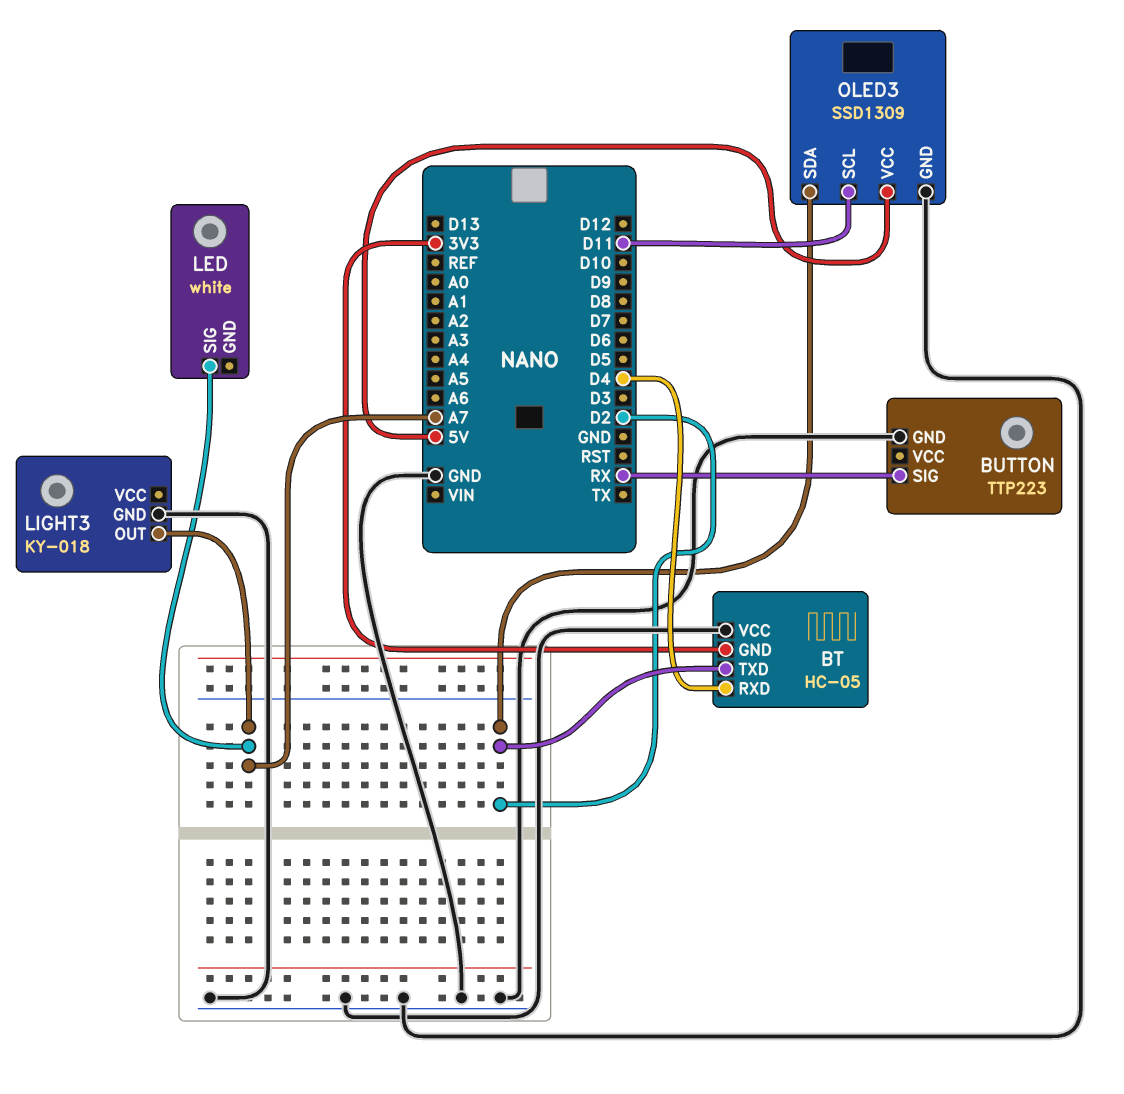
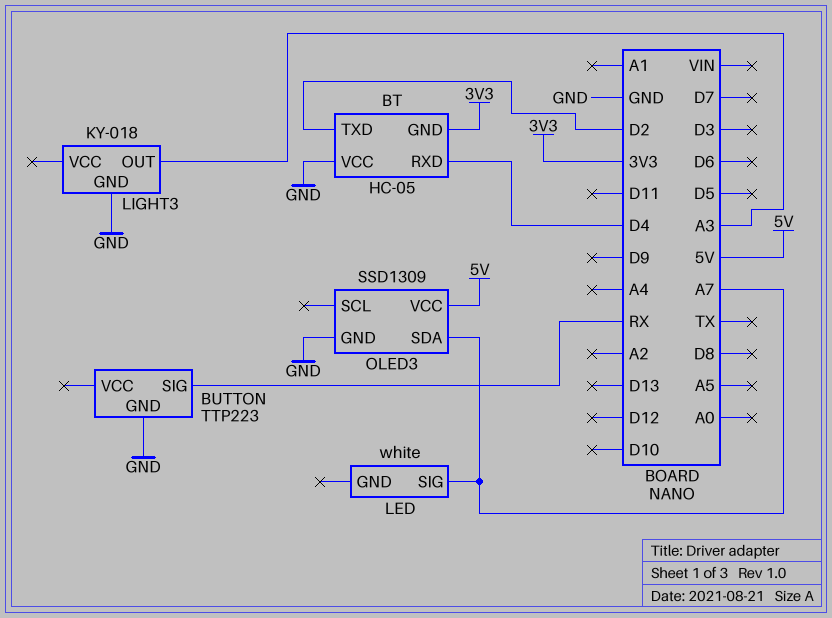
LIGHT3 pin OUT: A7 -> A3
OLED3 pin SCL: D11 -> none
OLED3 pin SDA: D2 -> A7

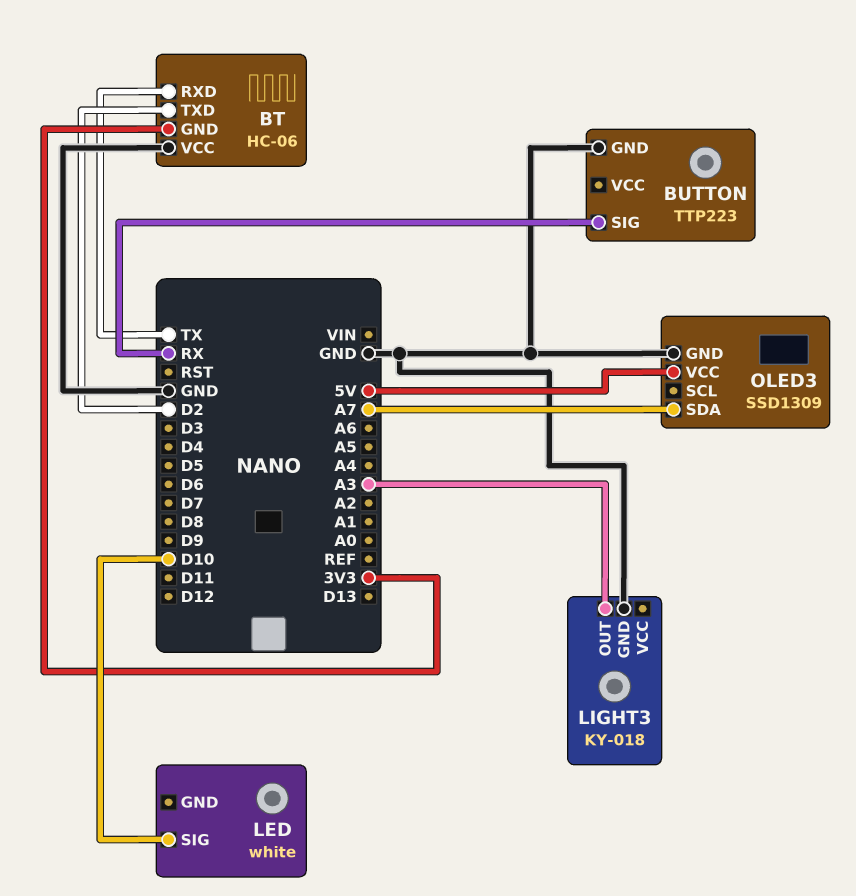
BT: HC-05 -> HC-06
BT pin RXD: D4 -> TX
LED pin SIG: A7 -> D10

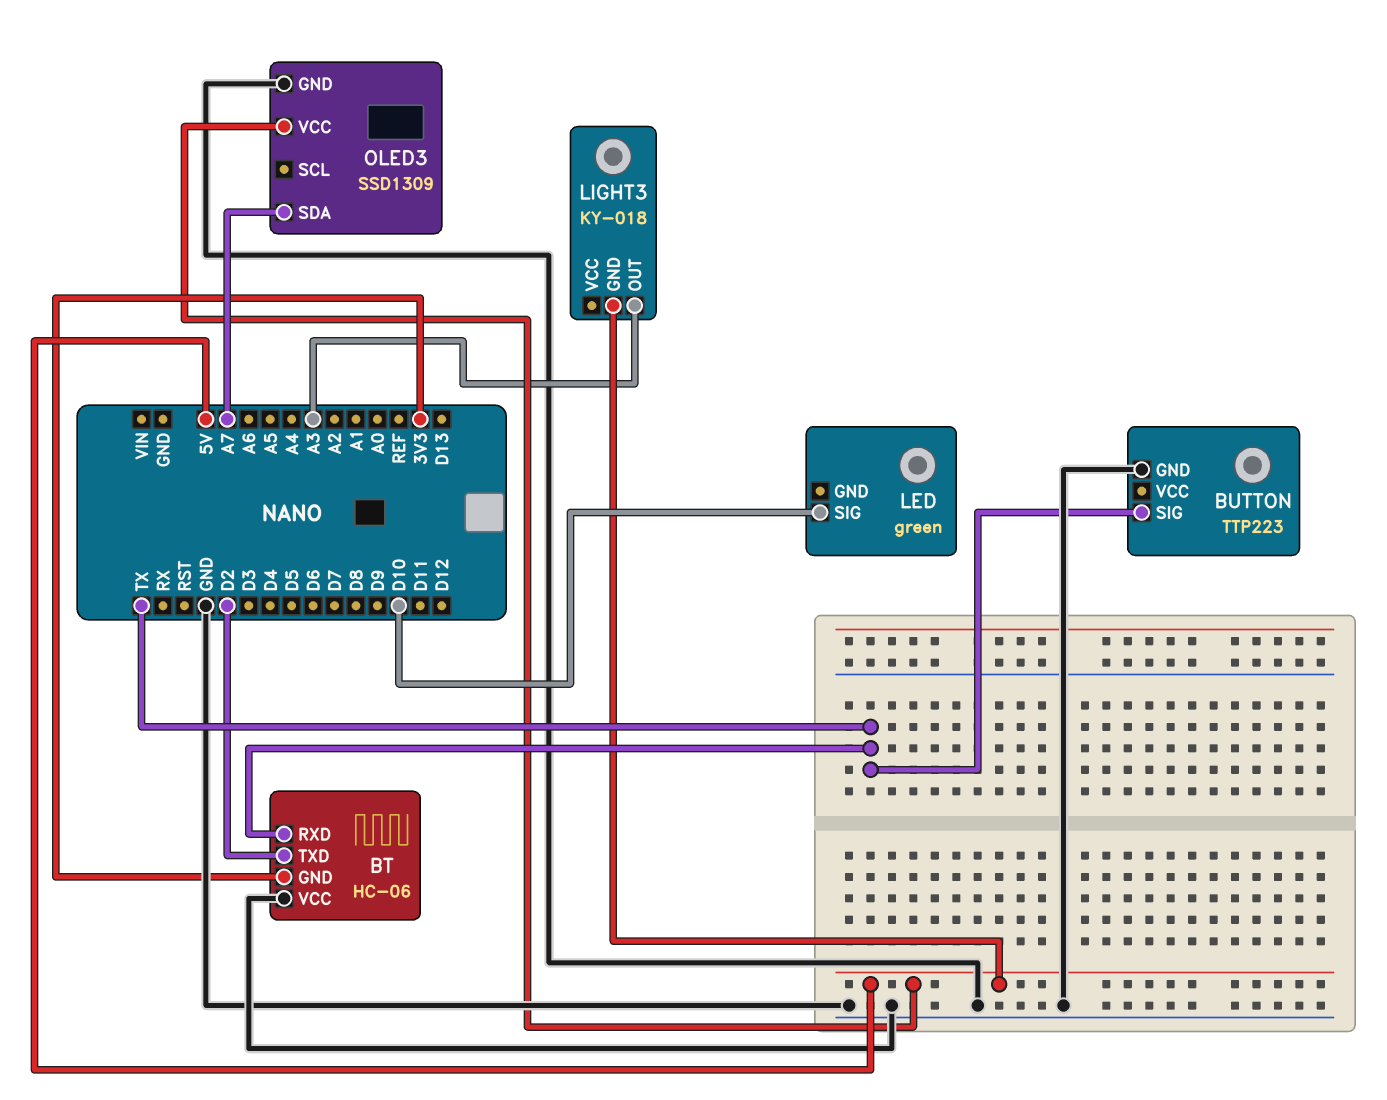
BUTTON pin SIG: RX -> TX
LED: white -> green
LIGHT3 pin GND: GND -> 5V

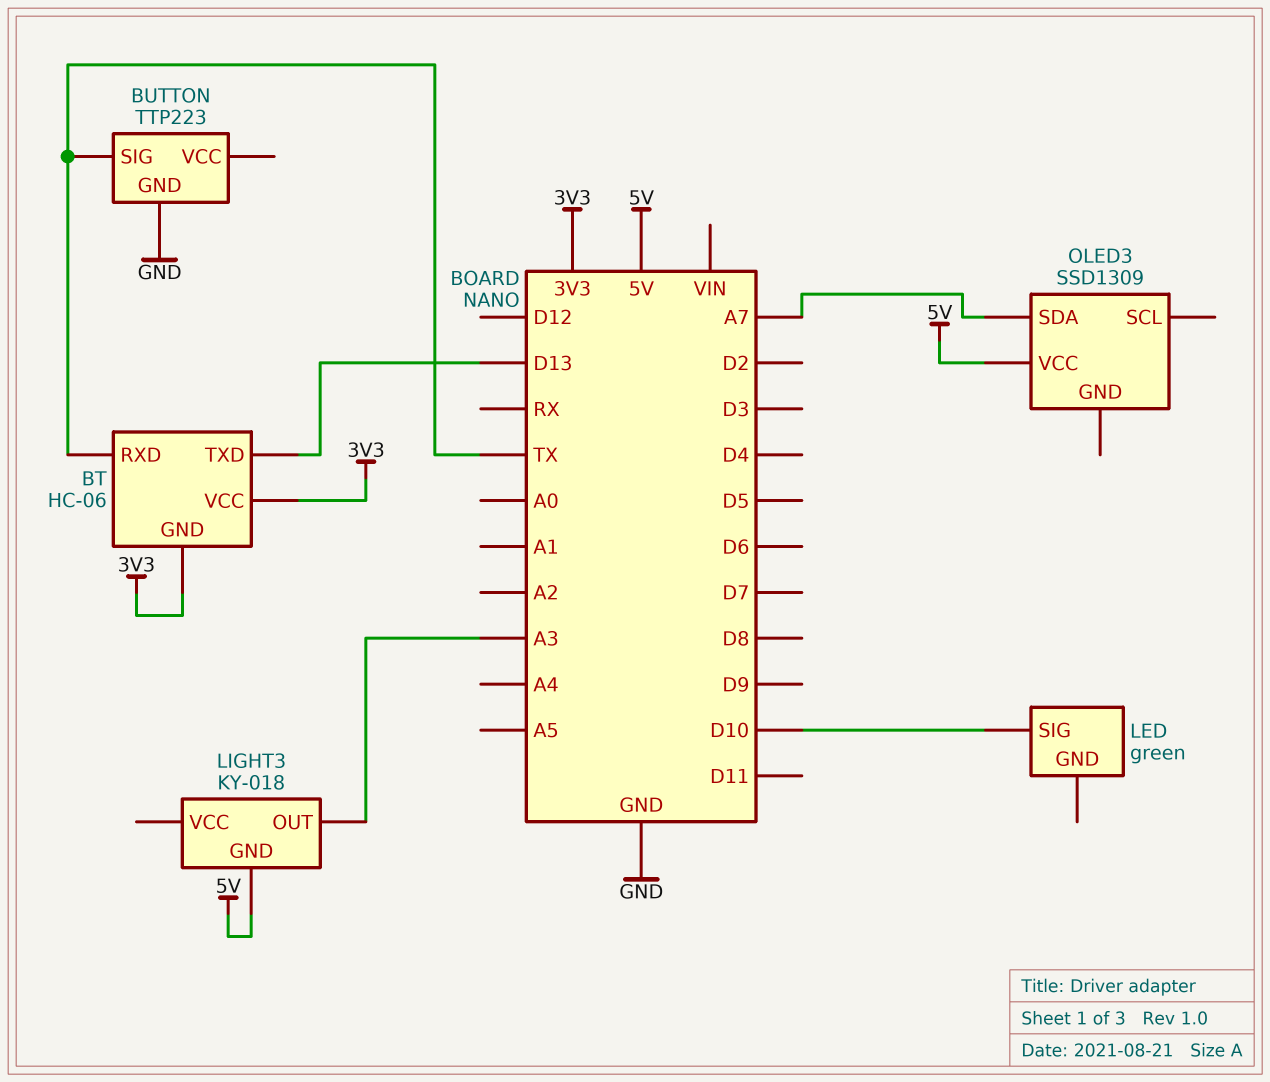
BT pin TXD: D2 -> D13
BT pin VCC: GND -> 3V3
OLED3 pin GND: GND -> none

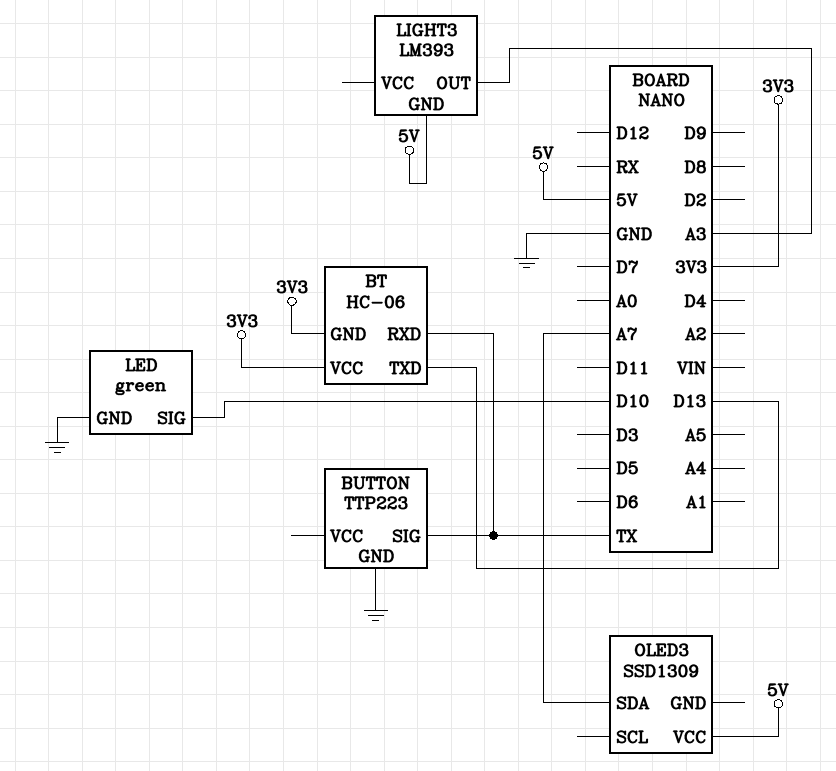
LED pin GND: none -> GND
LIGHT3: KY-018 -> LM393

